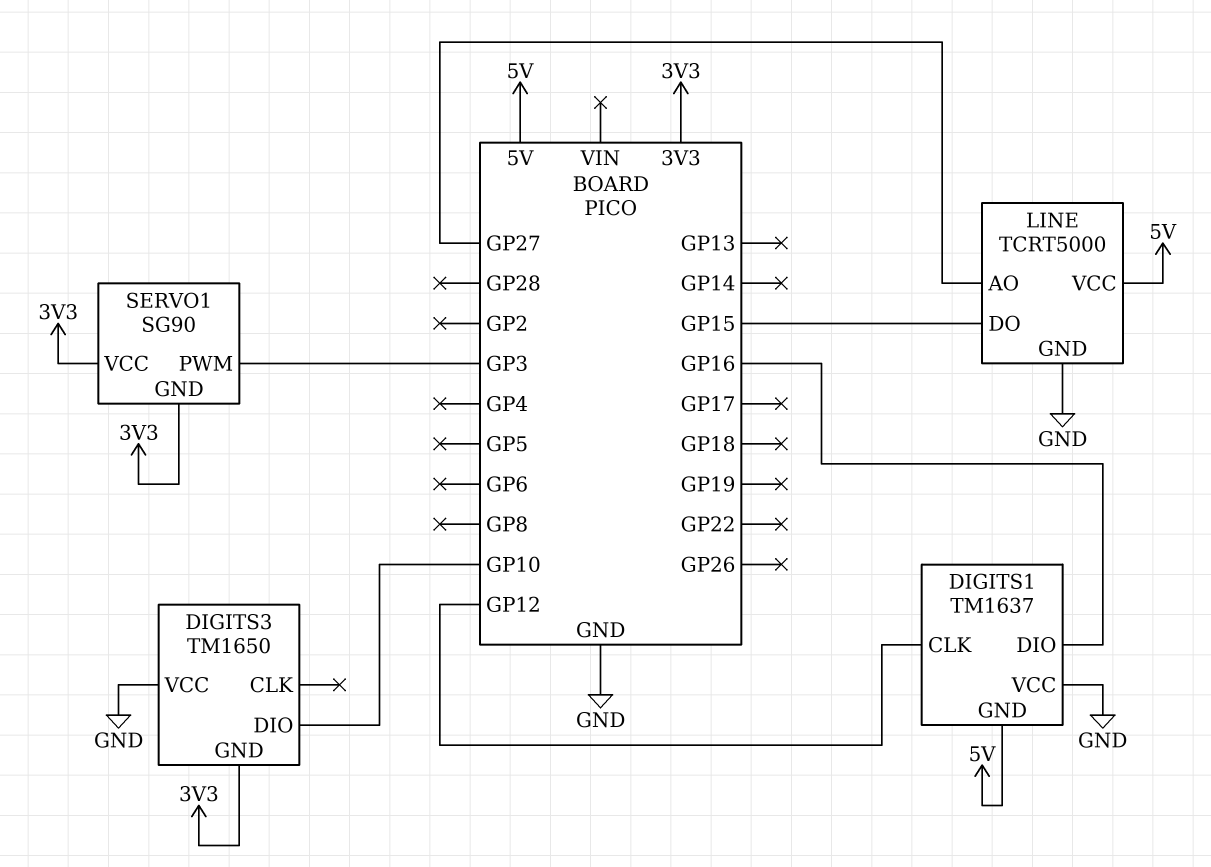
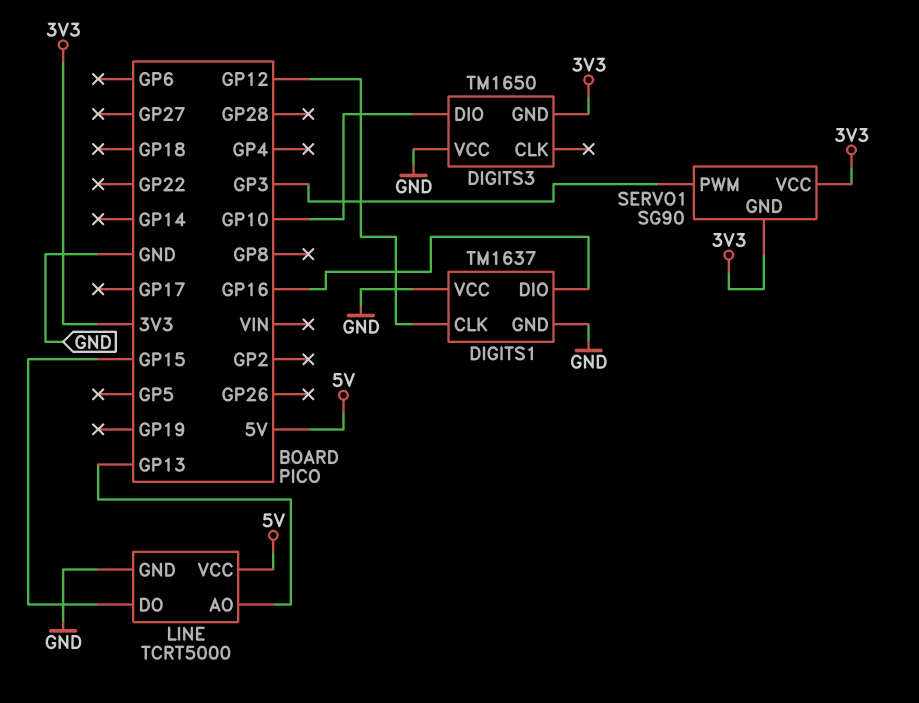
DIGITS1 pin GND: 5V -> GND
LINE pin AO: GP27 -> GP13

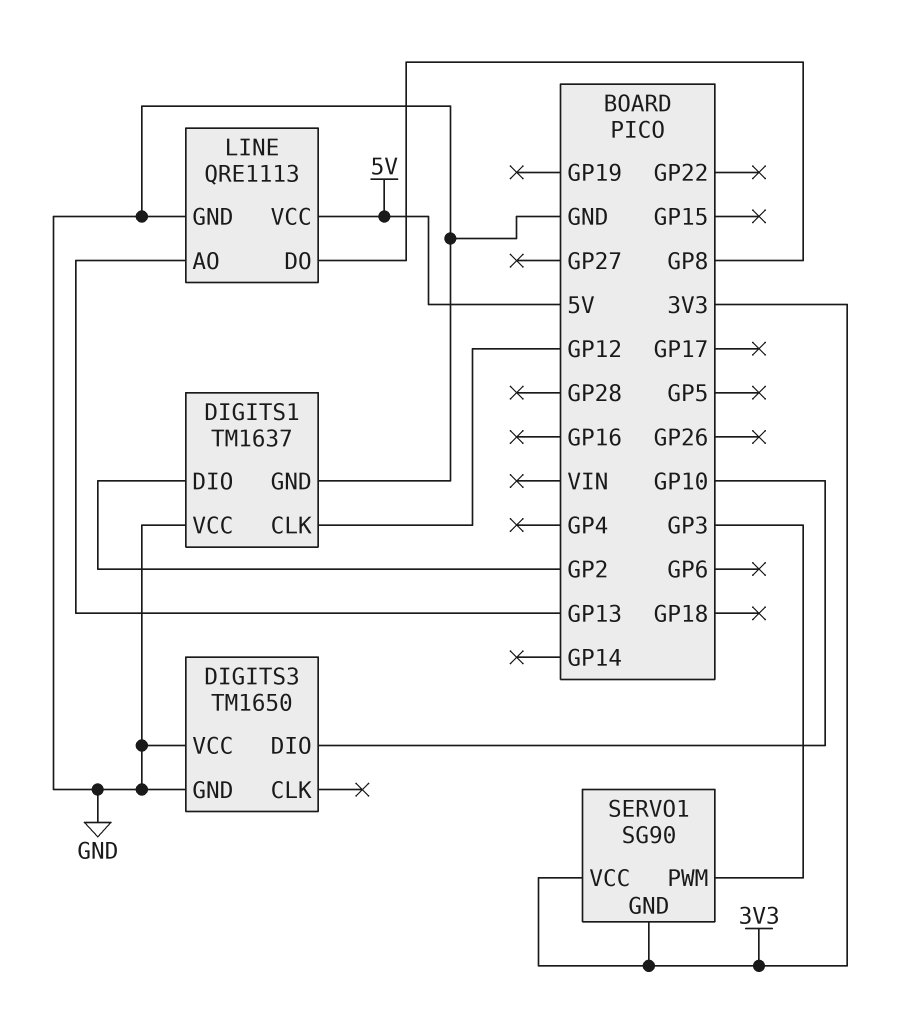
DIGITS1 pin DIO: GP16 -> GP2
DIGITS3 pin GND: 3V3 -> GND
LINE: TCRT5000 -> QRE1113
LINE pin DO: GP15 -> GP8

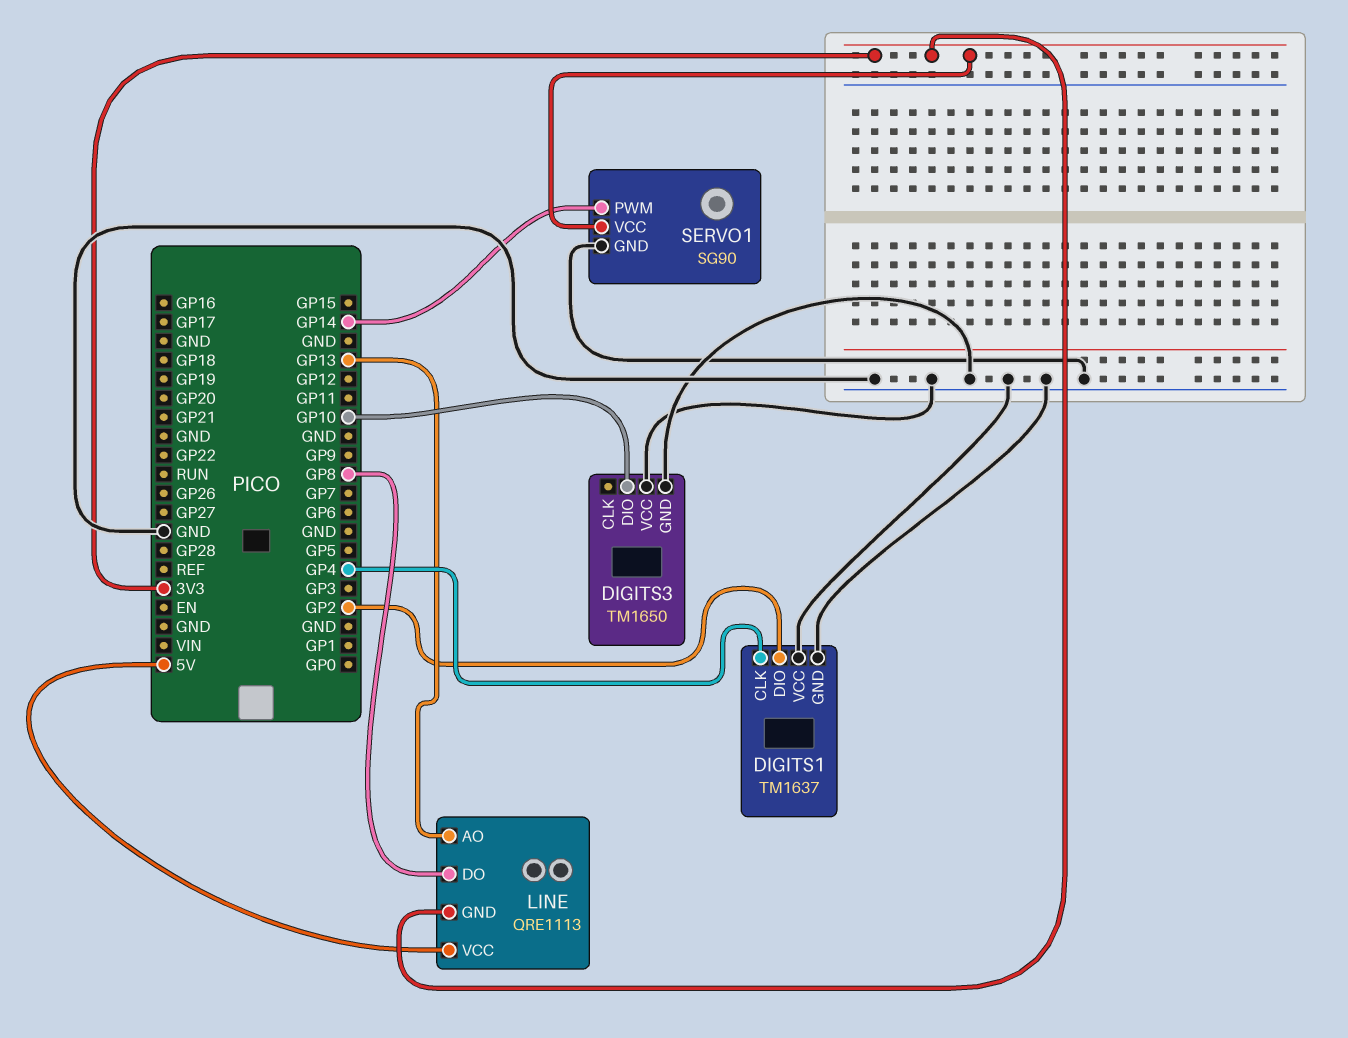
DIGITS1 pin CLK: GP12 -> GP4
LINE pin GND: GND -> 3V3
SERVO1 pin GND: 3V3 -> GND
SERVO1 pin PWM: GP3 -> GP14

